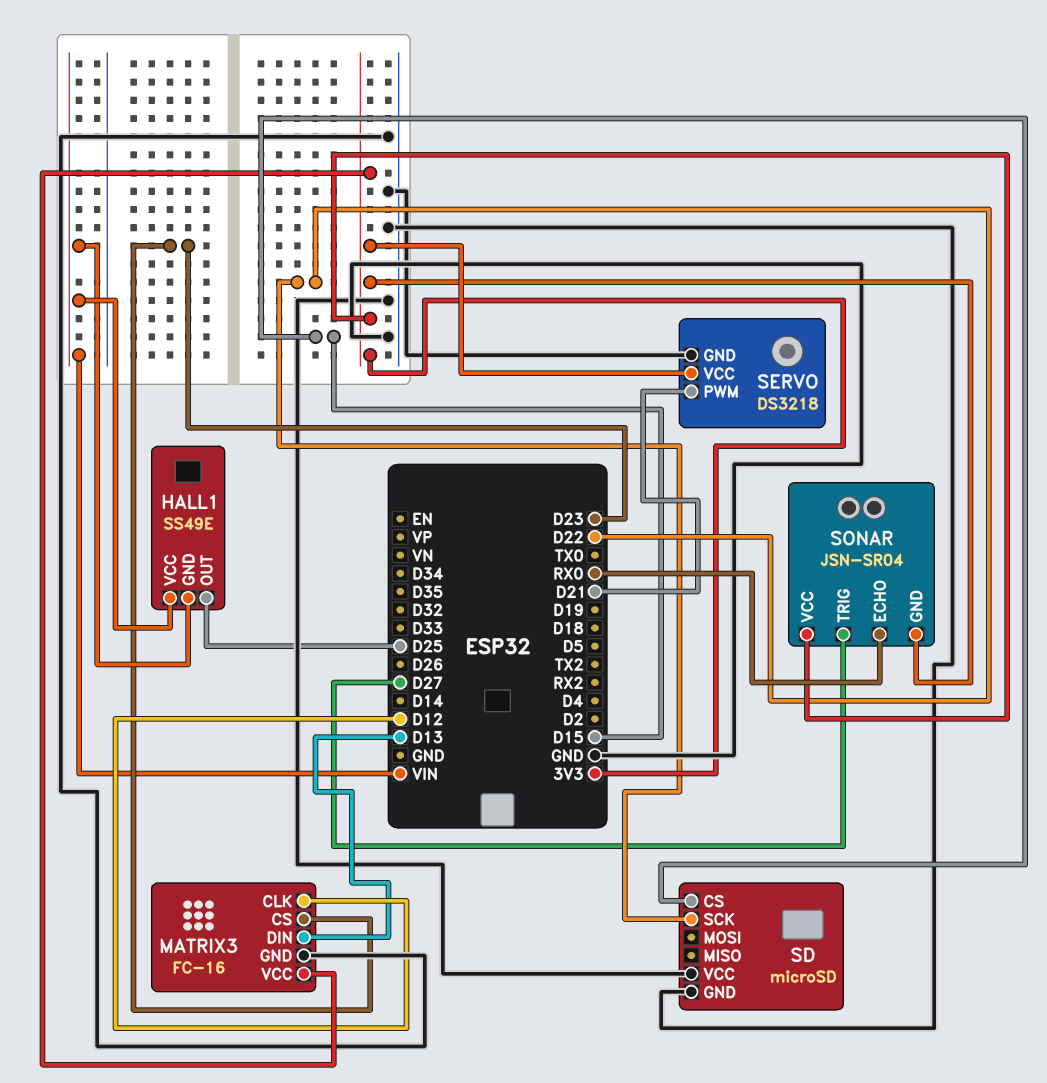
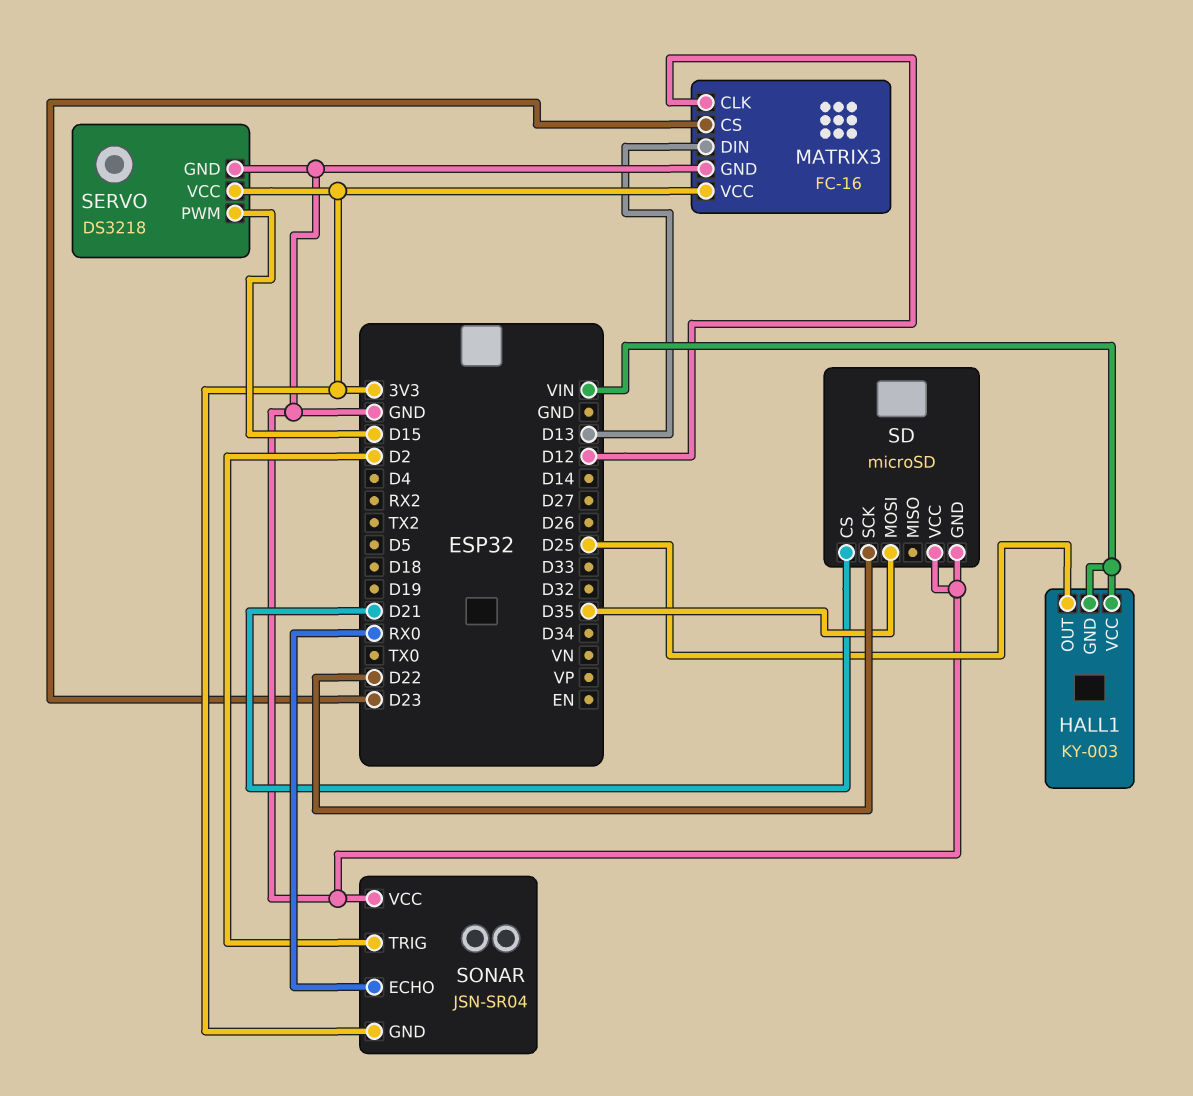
HALL1: SS49E -> KY-003
SD pin CS: D15 -> D21
SD pin MOSI: none -> D35
SERVO pin PWM: D21 -> D15
SONAR pin TRIG: D27 -> D2
SONAR pin VCC: 3V3 -> GND

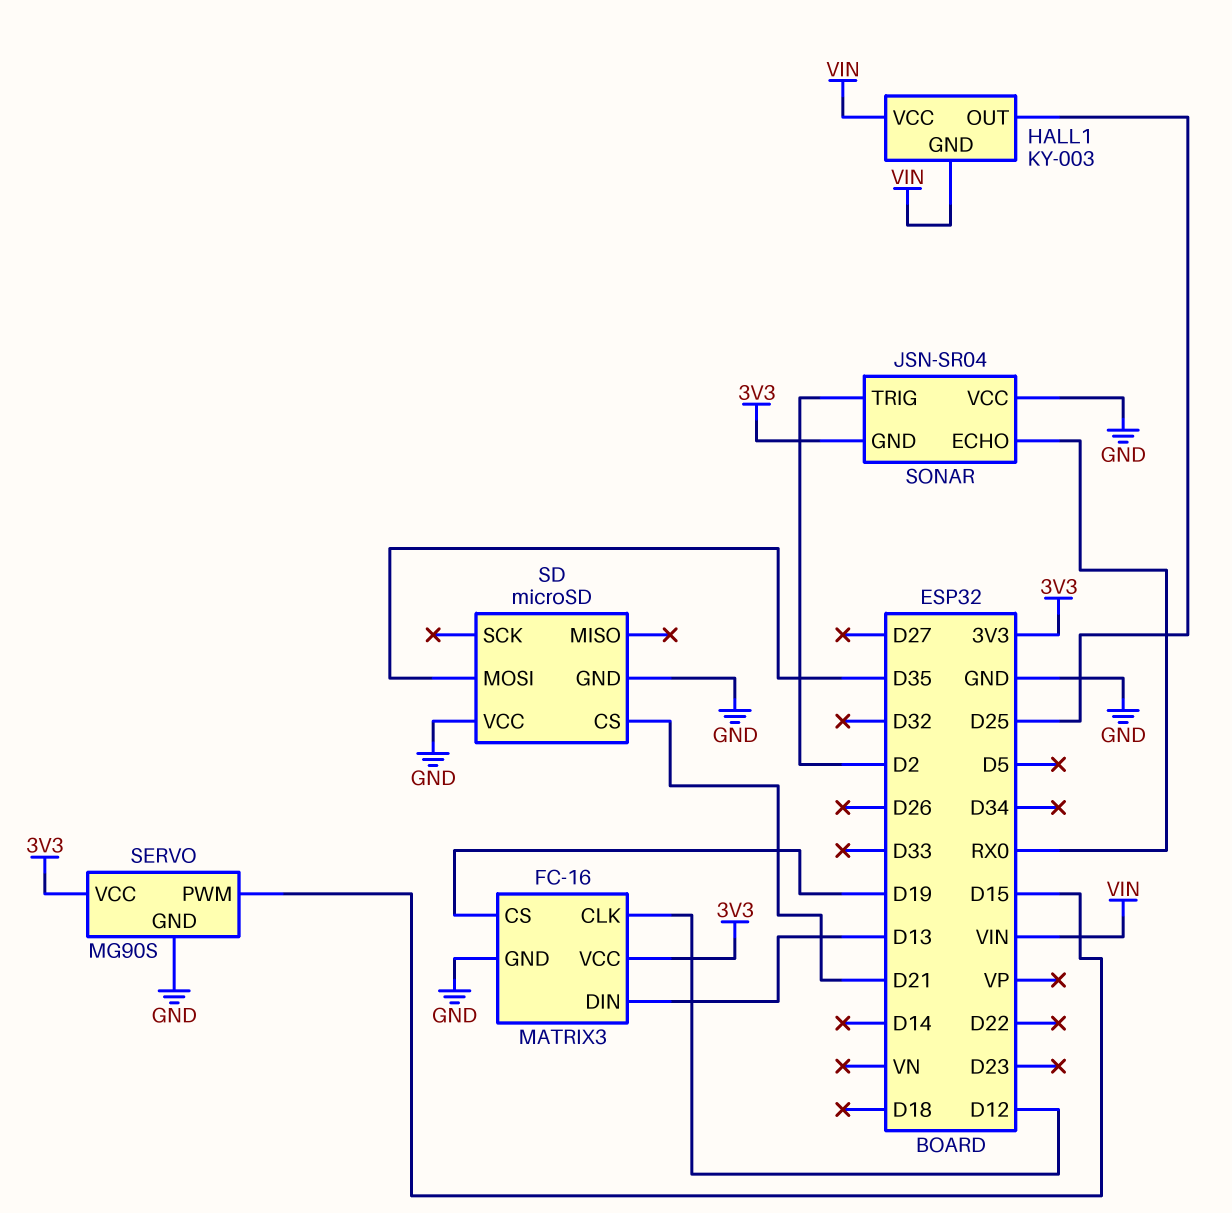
MATRIX3 pin CS: D23 -> D19
SD pin SCK: D22 -> none
SERVO: DS3218 -> MG90S

